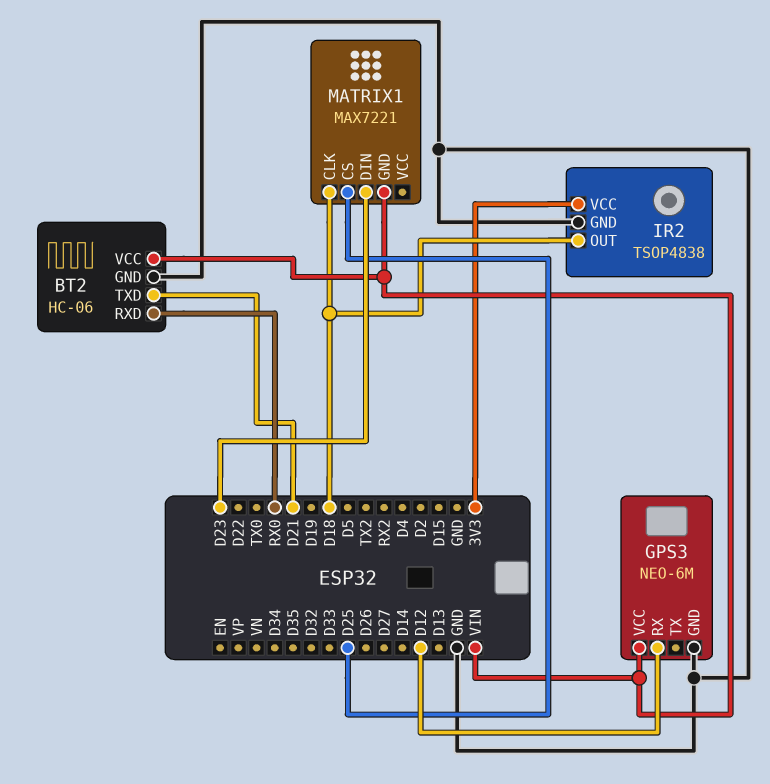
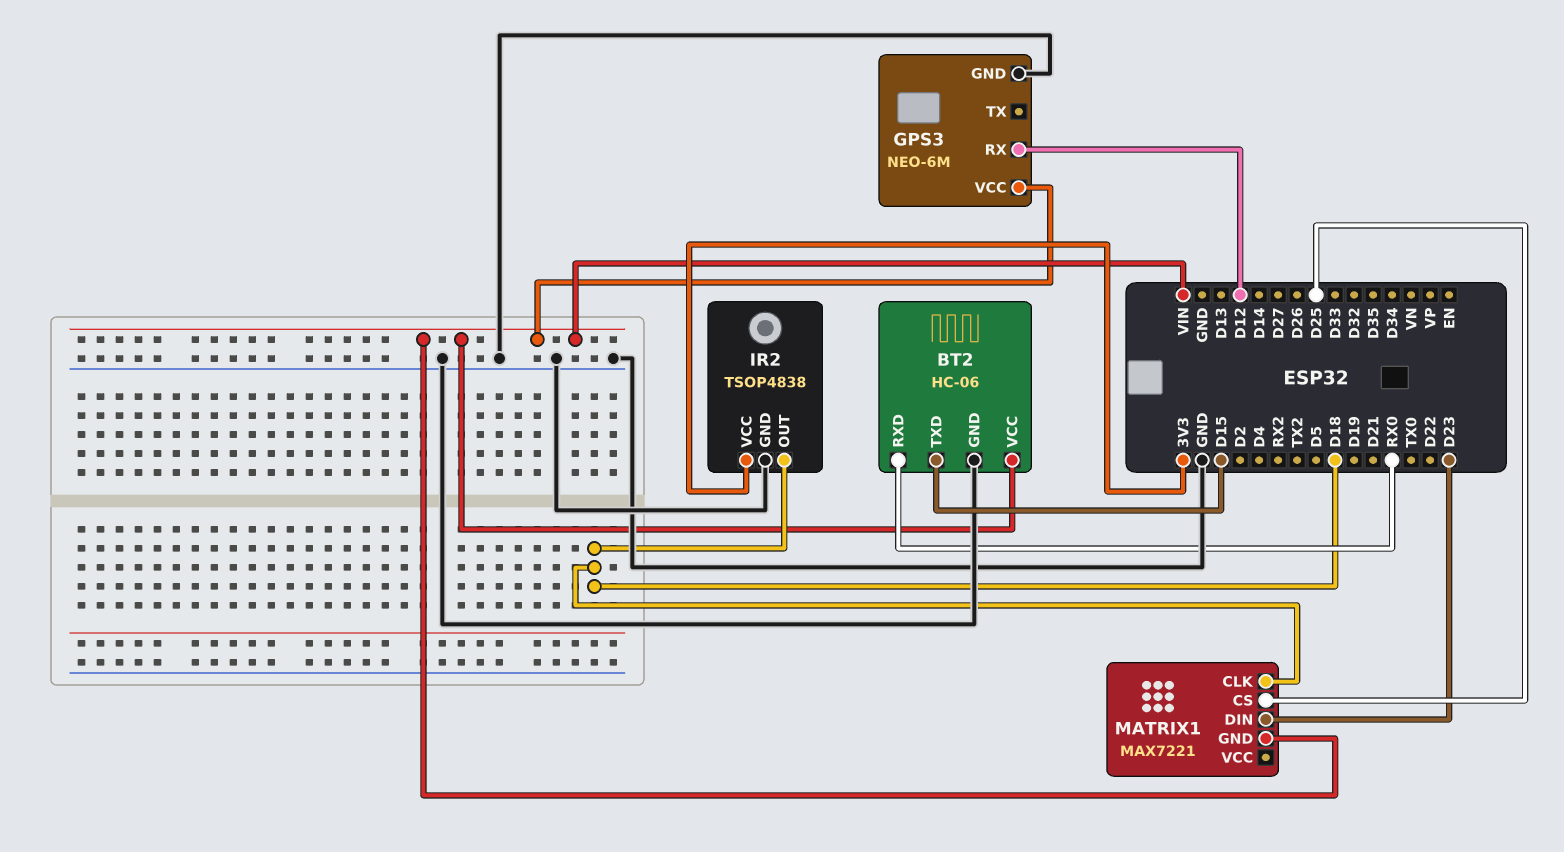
BT2 pin TXD: D21 -> D15

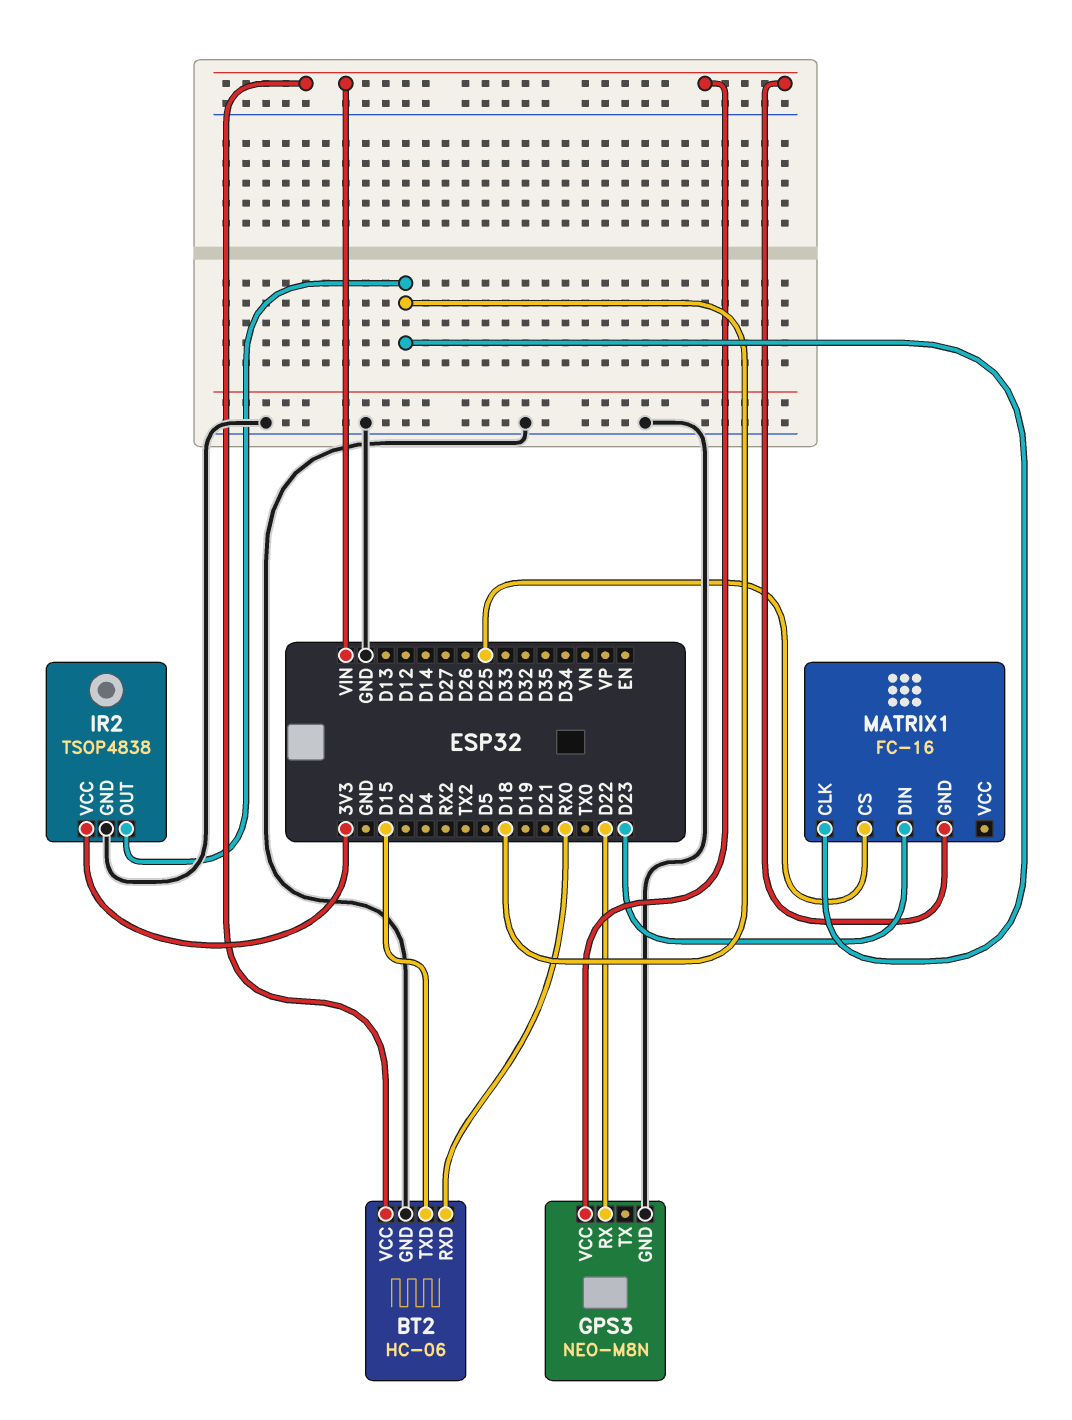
GPS3: NEO-6M -> NEO-M8N
GPS3 pin RX: D12 -> D22
MATRIX1: MAX7221 -> FC-16

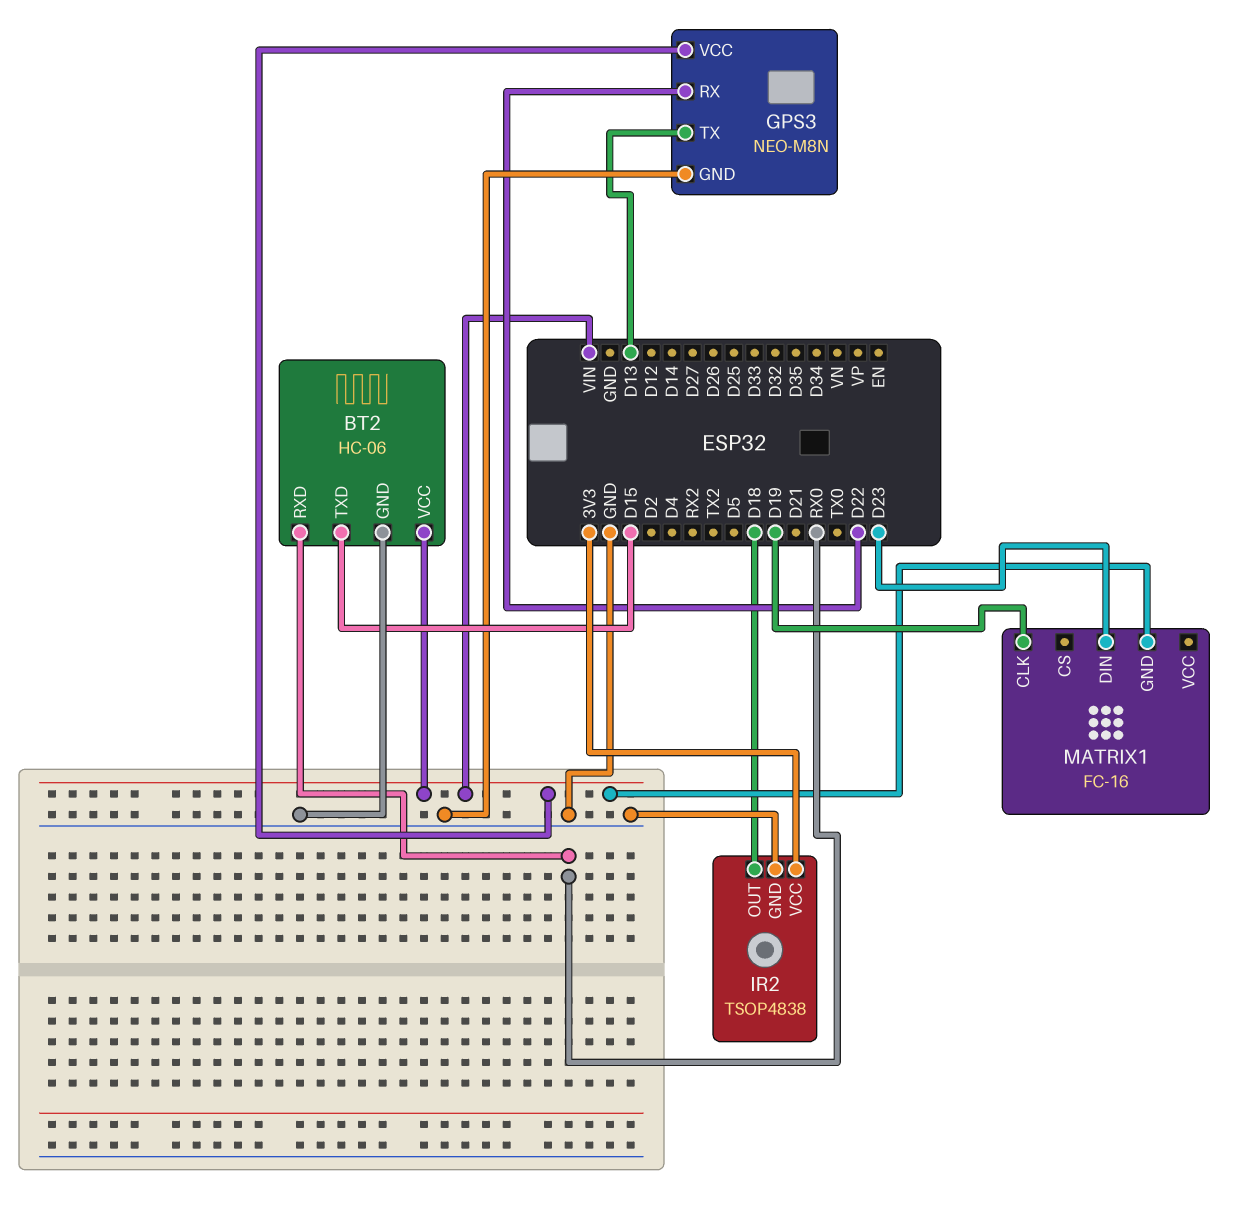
GPS3 pin TX: none -> D13
MATRIX1 pin CLK: D18 -> D19
MATRIX1 pin CS: D25 -> none

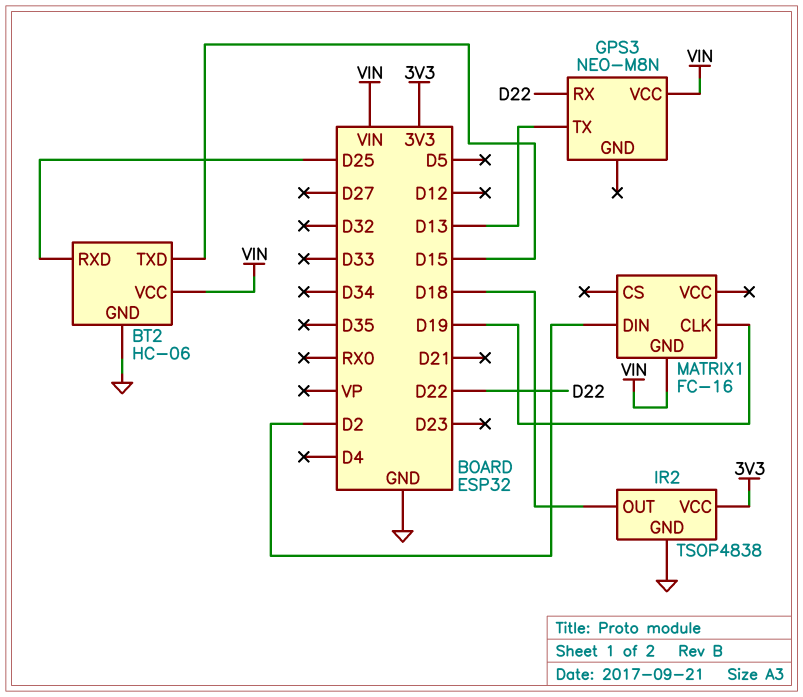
BT2 pin RXD: RX0 -> D25
GPS3 pin GND: GND -> none
MATRIX1 pin DIN: D23 -> D2

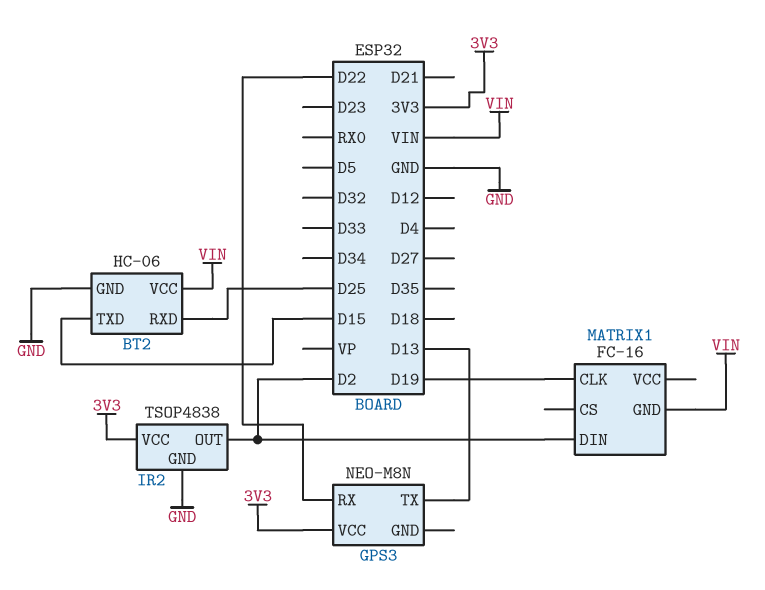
GPS3 pin VCC: VIN -> 3V3
IR2 pin OUT: D18 -> D2

